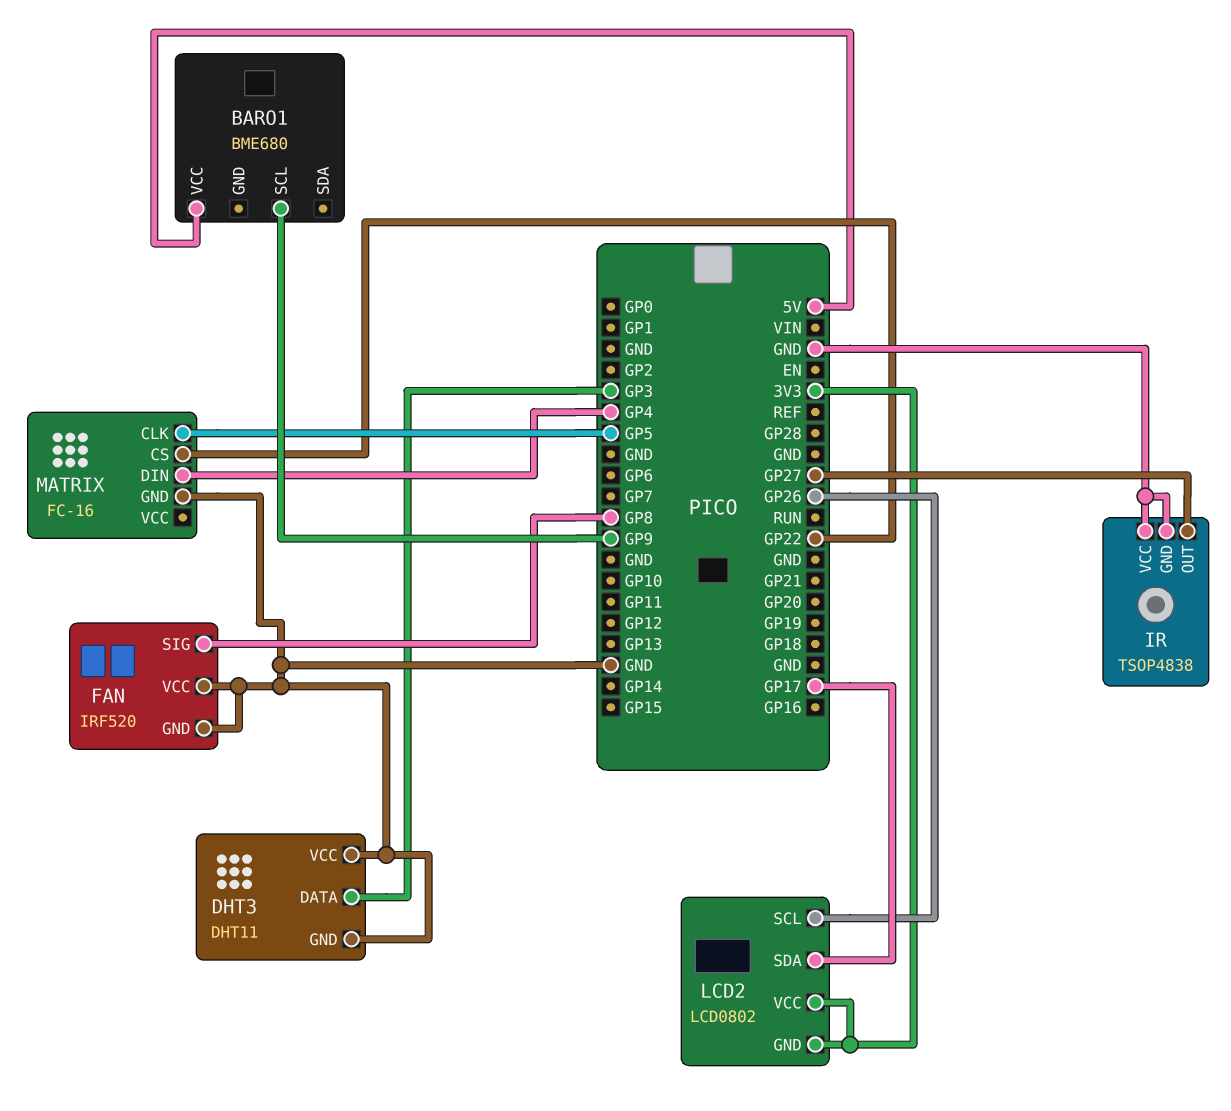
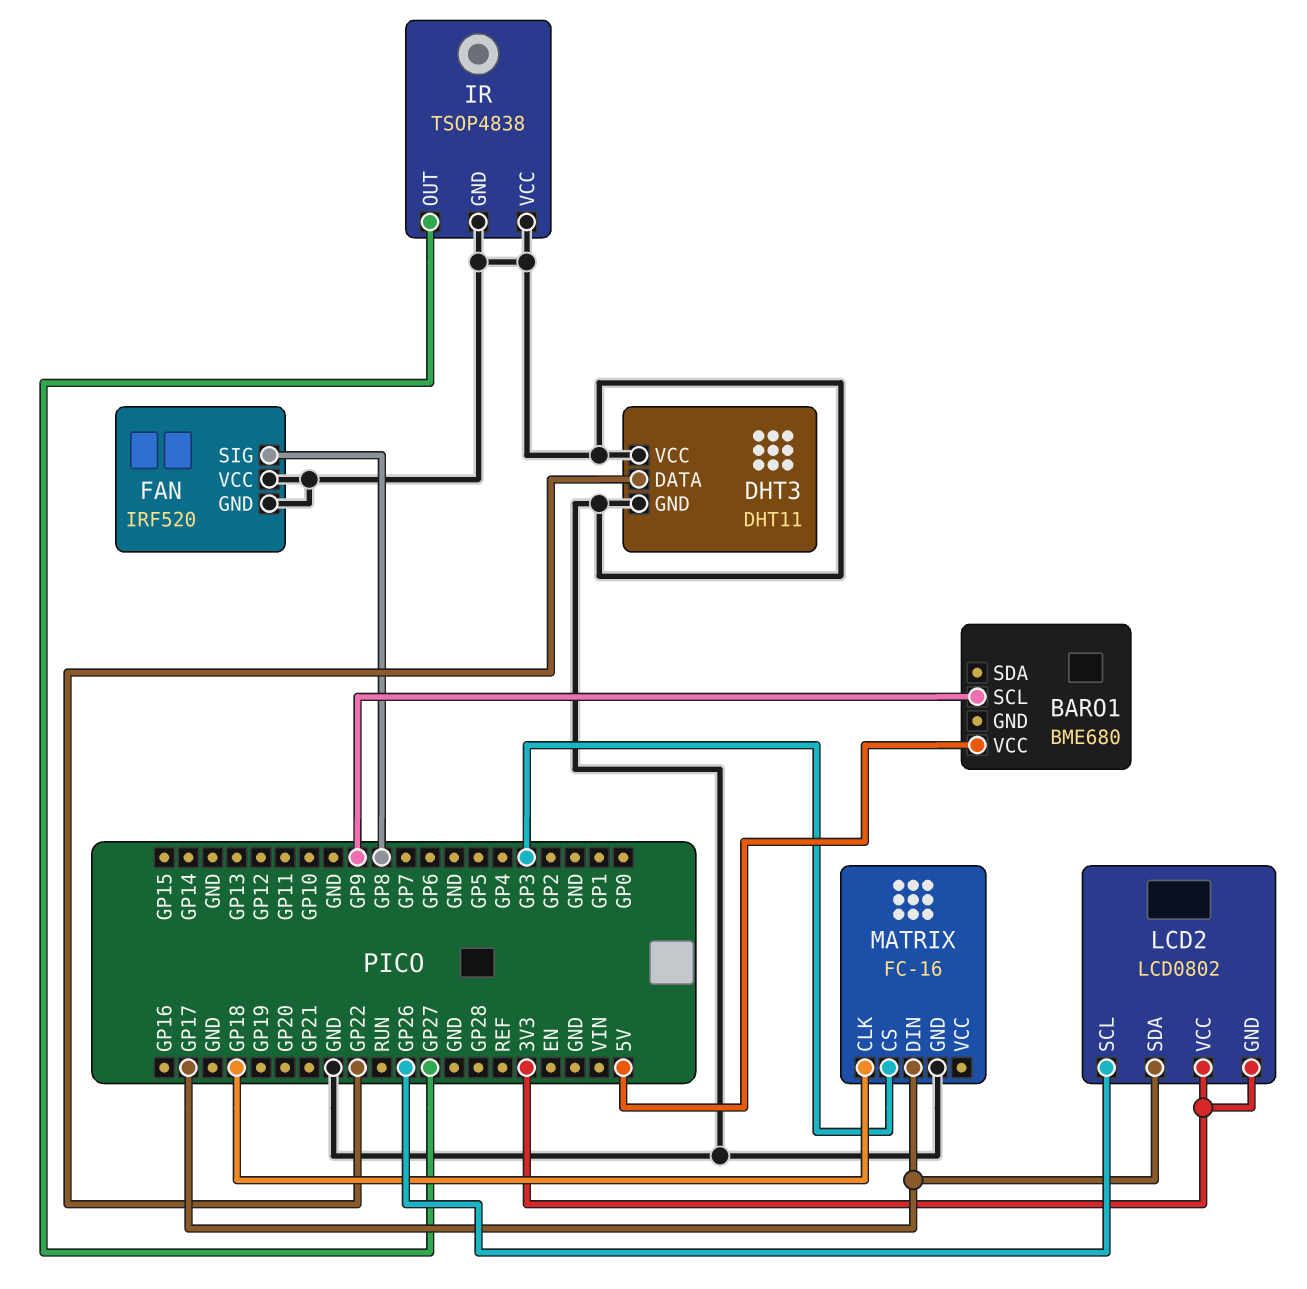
DHT3 pin DATA: GP3 -> GP22
MATRIX pin CLK: GP5 -> GP18
MATRIX pin CS: GP22 -> GP3
MATRIX pin DIN: GP4 -> GP17

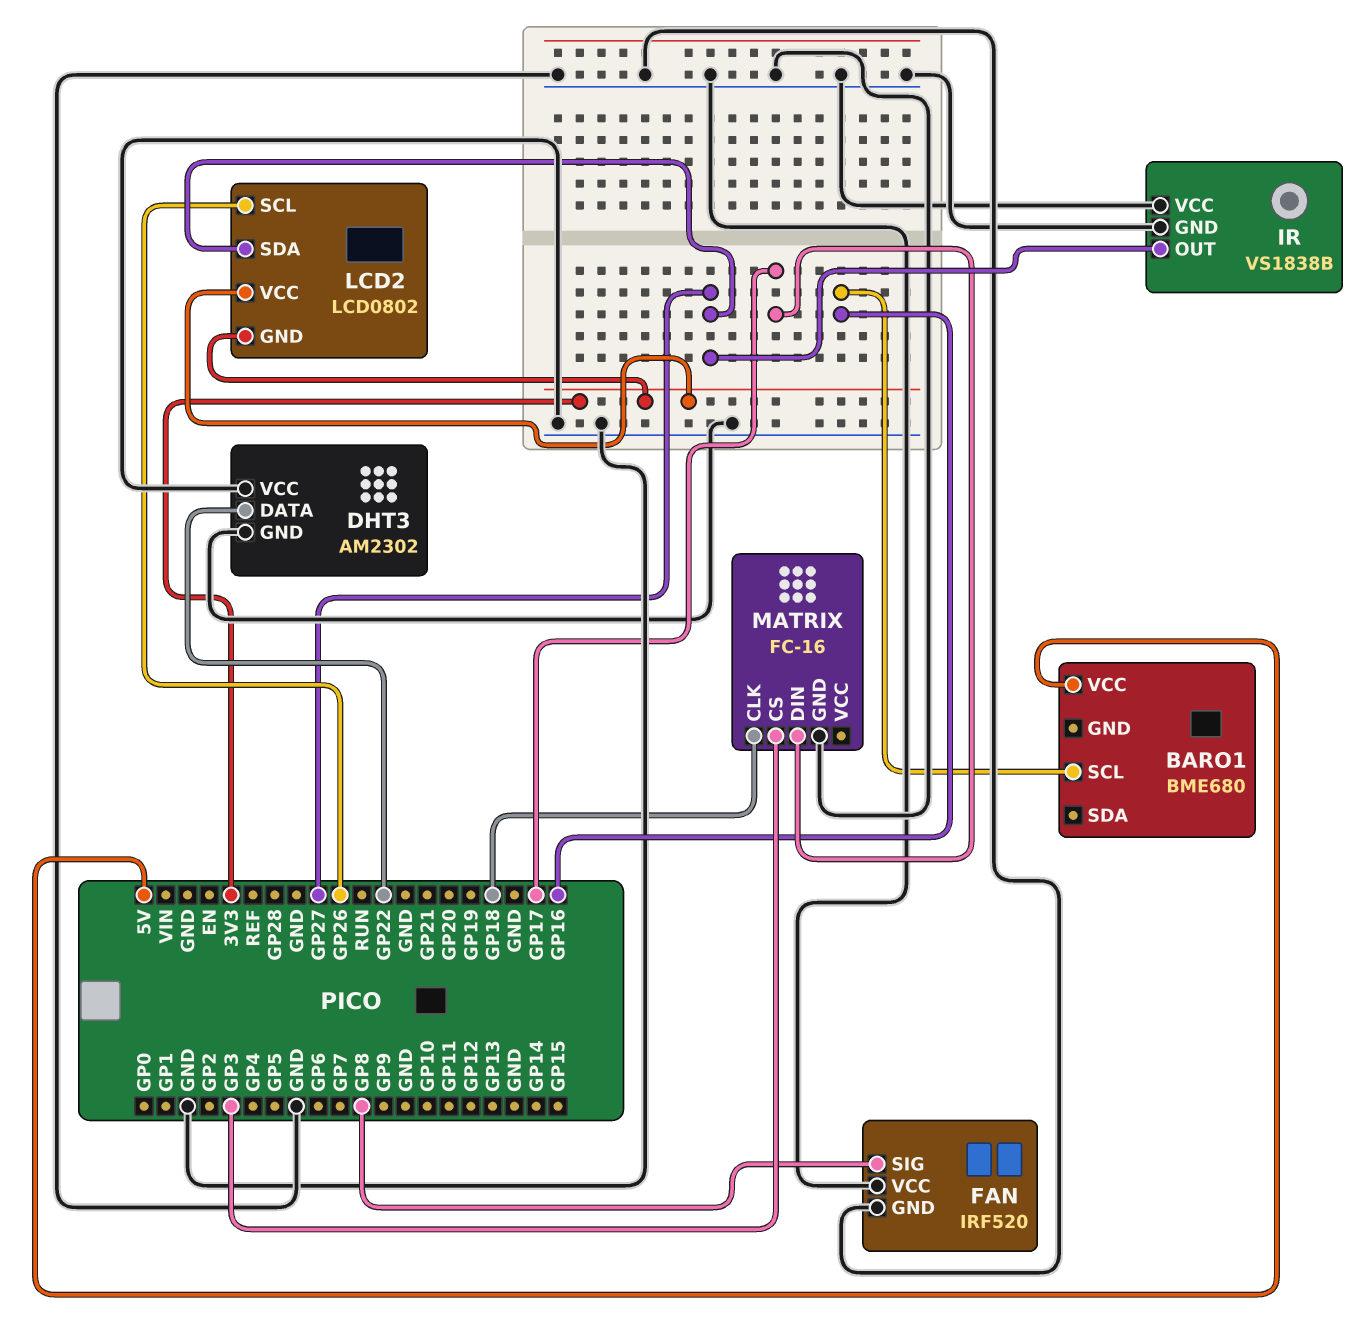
BARO1 pin SCL: GP9 -> GP16
DHT3: DHT11 -> AM2302
IR: TSOP4838 -> VS1838B
LCD2 pin SDA: GP17 -> GP27

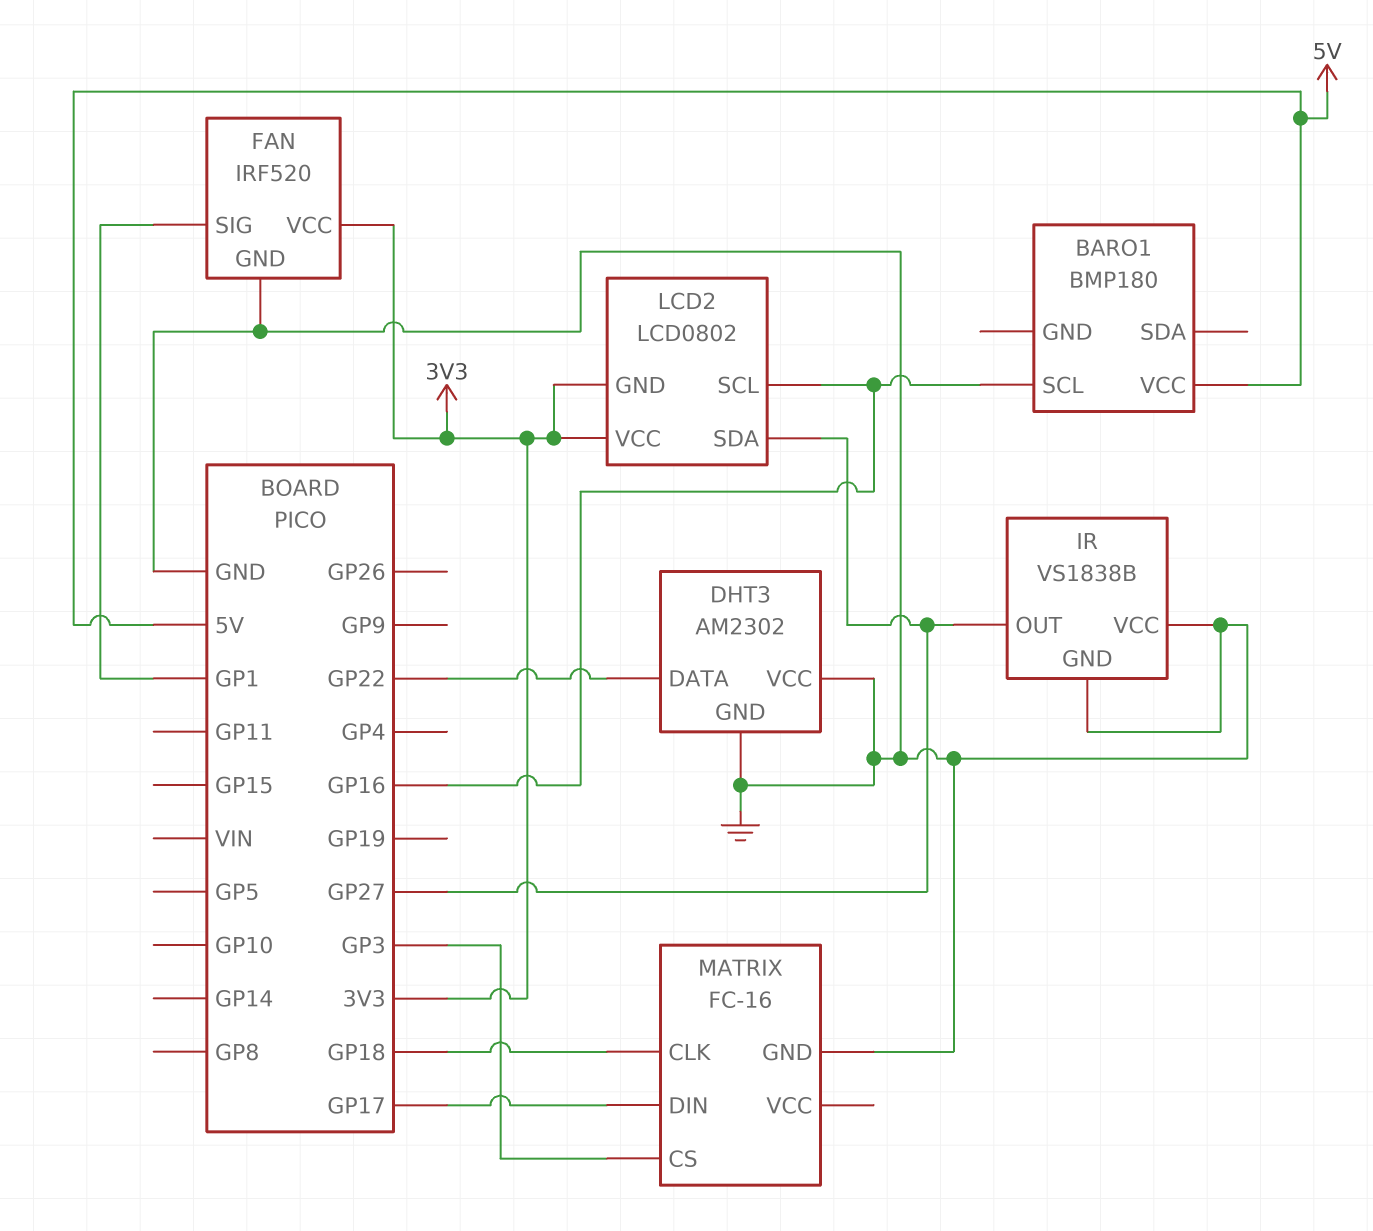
BARO1: BME680 -> BMP180
FAN pin SIG: GP8 -> GP1
FAN pin VCC: GND -> 3V3
LCD2 pin SCL: GP26 -> GP16

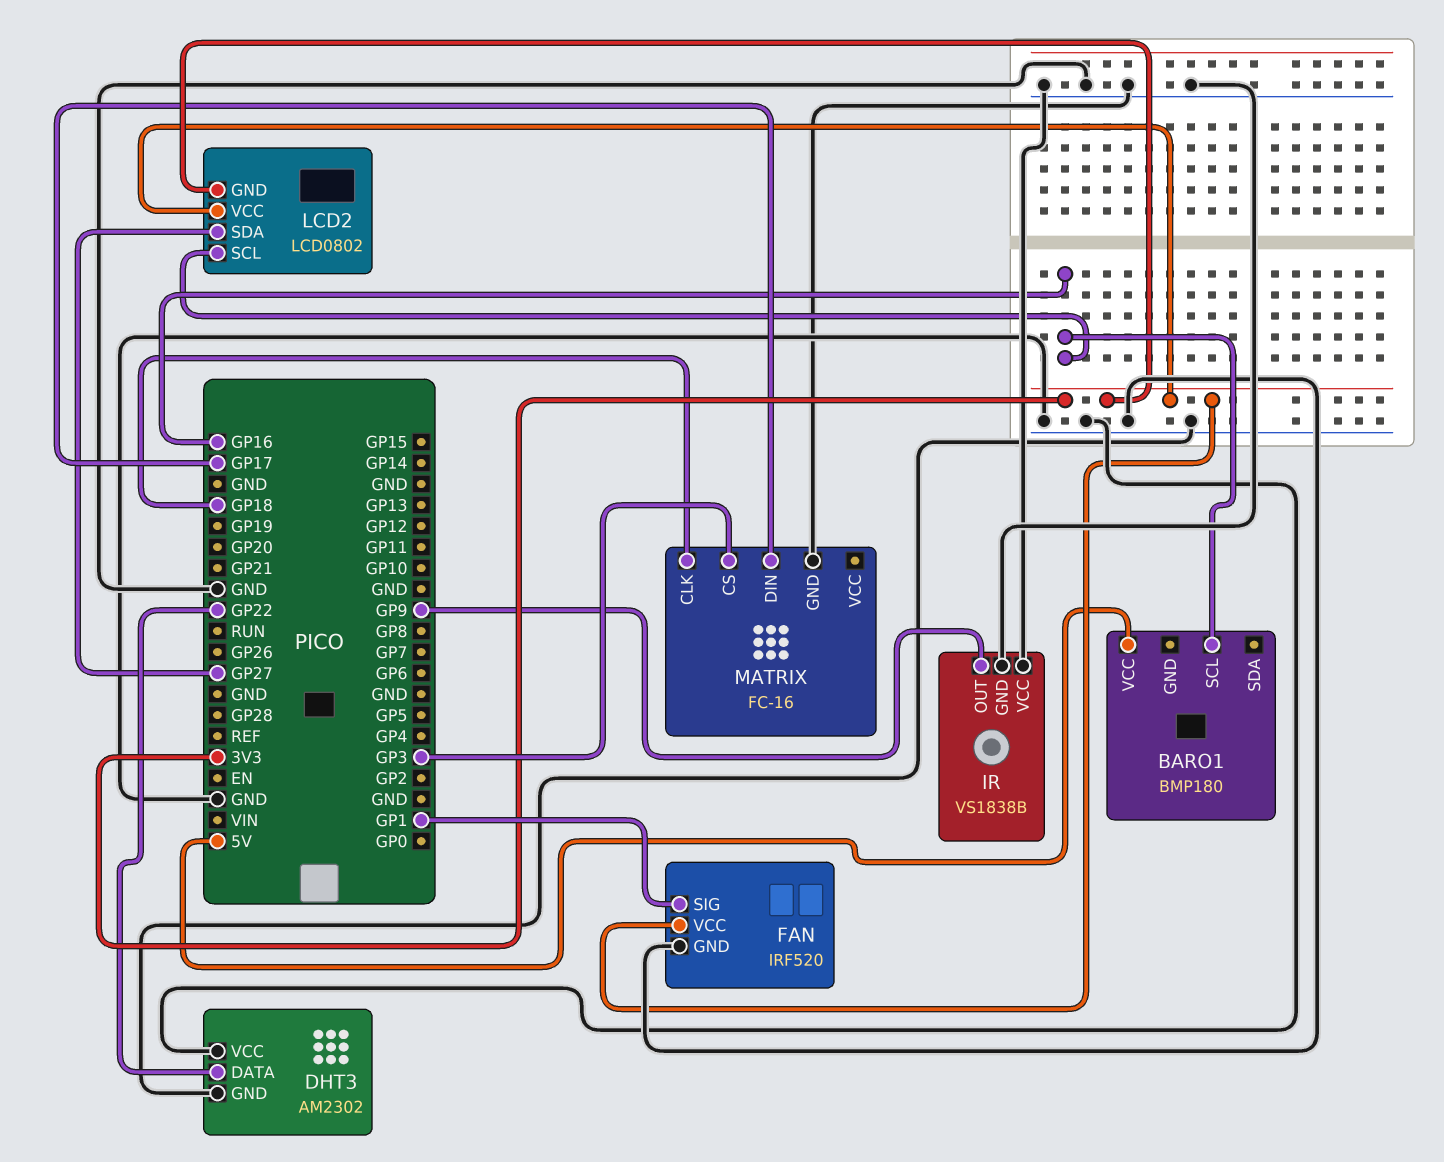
IR pin OUT: GP27 -> GP9

